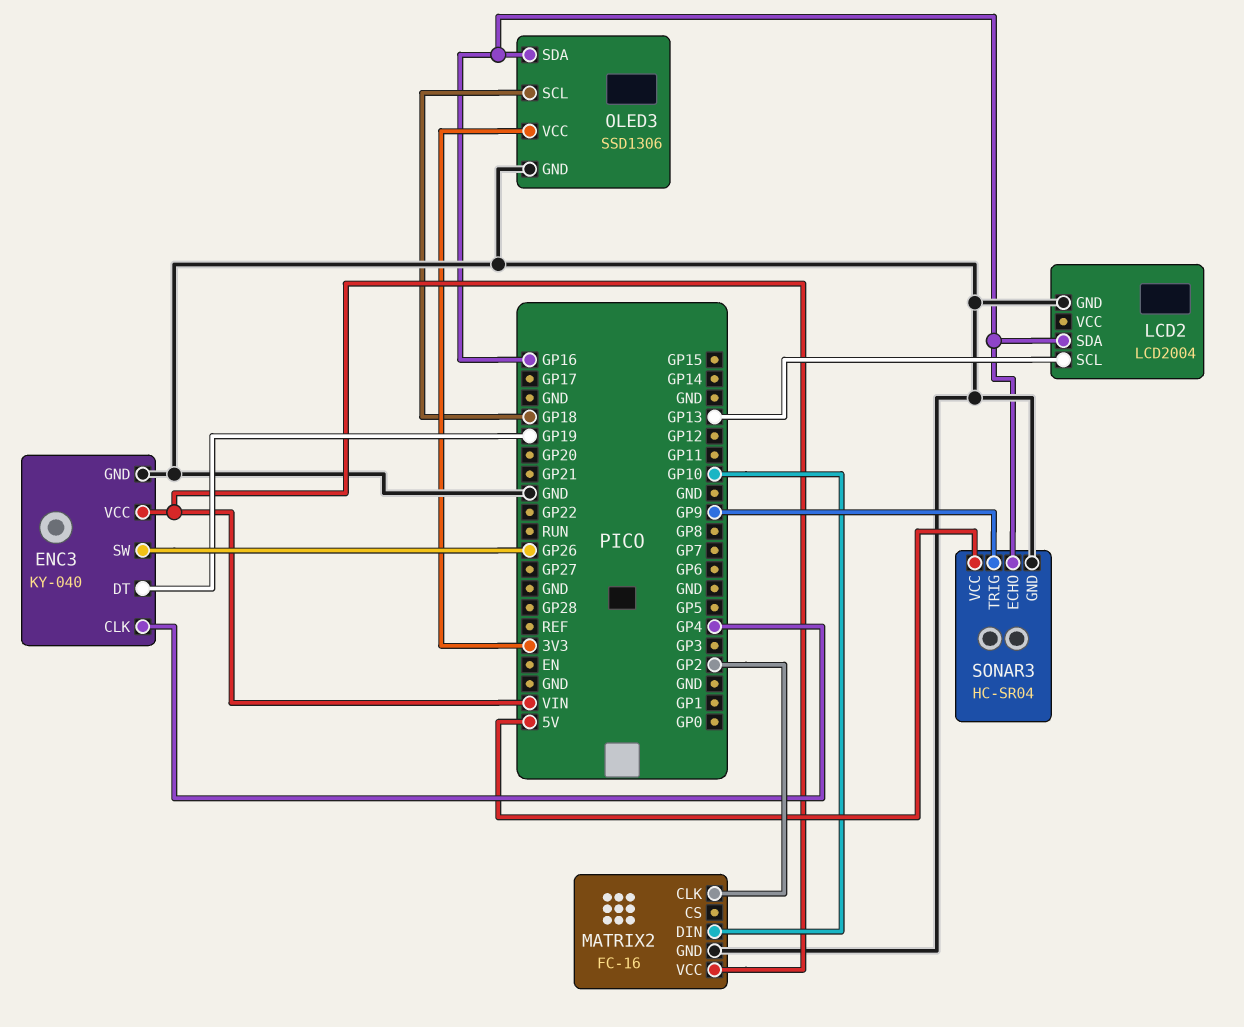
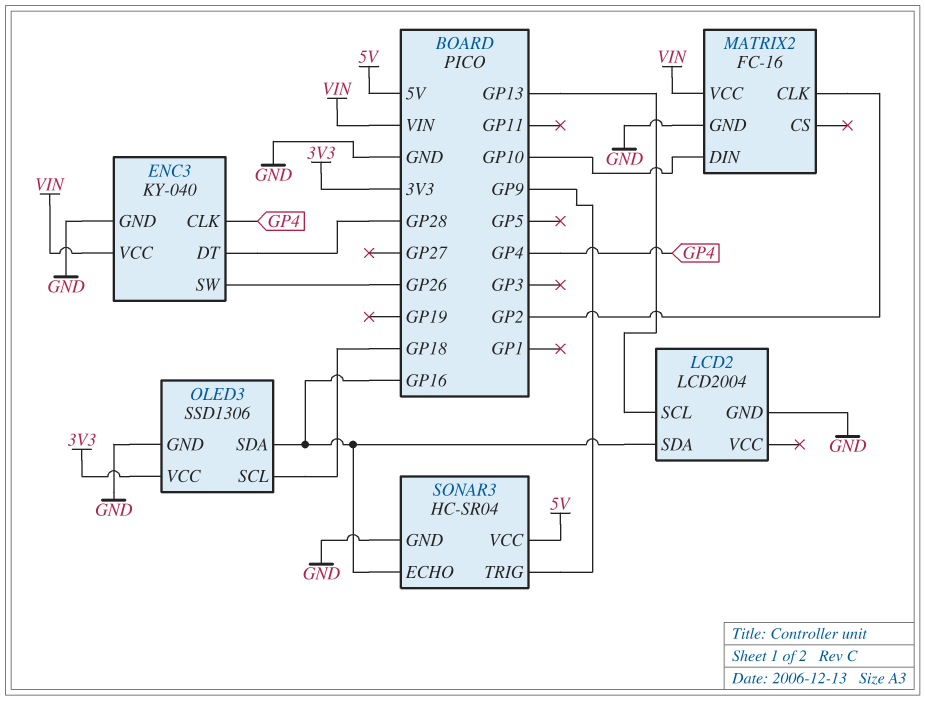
ENC3 pin DT: GP19 -> GP28

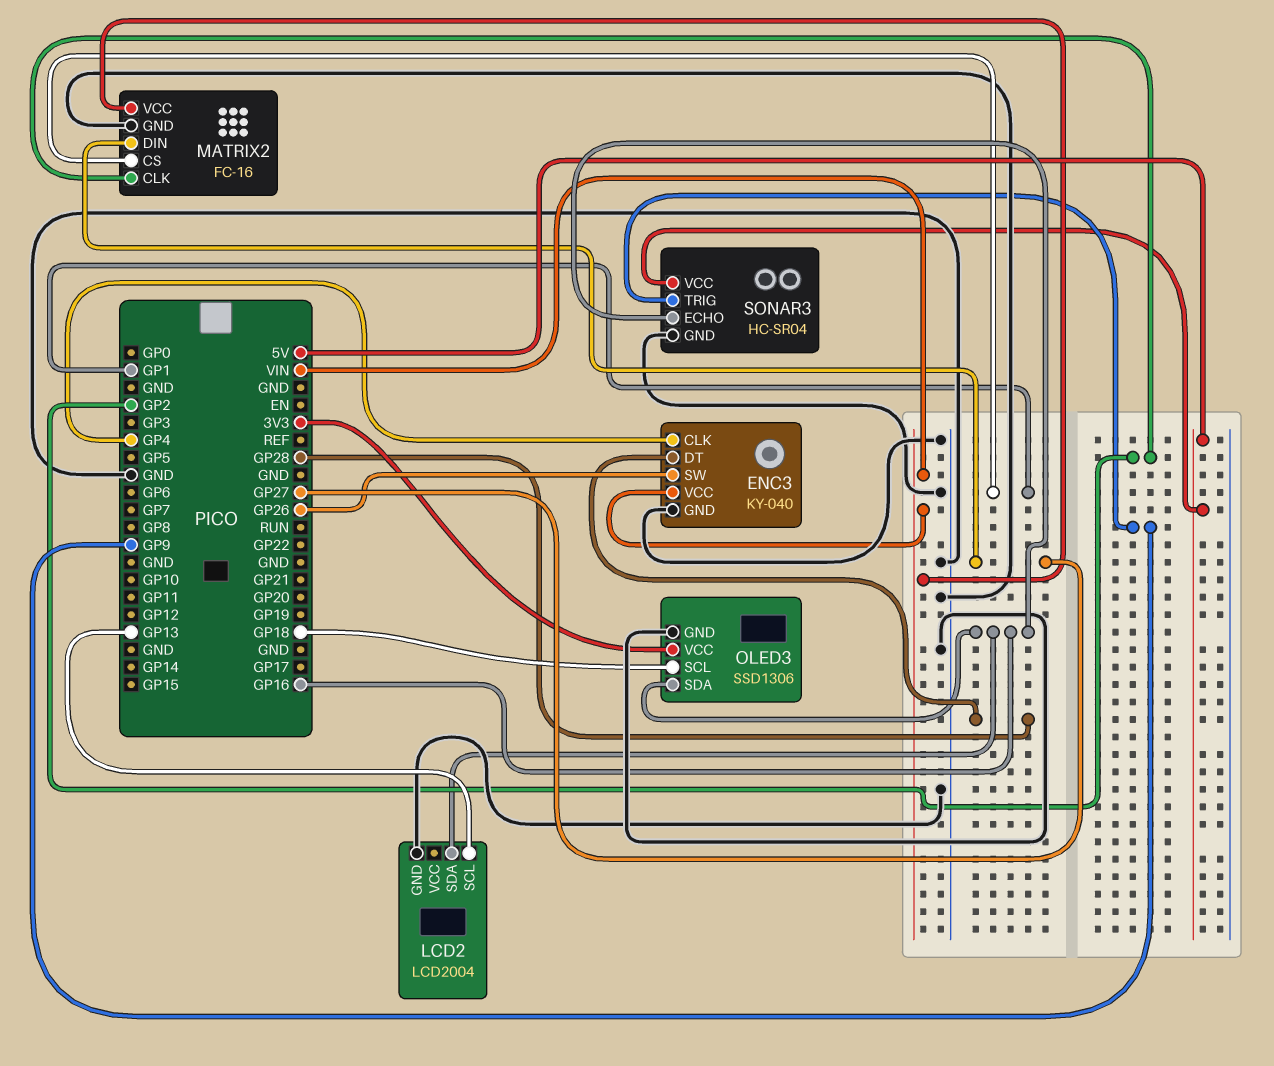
MATRIX2 pin CS: none -> GP1
MATRIX2 pin DIN: GP10 -> GP27

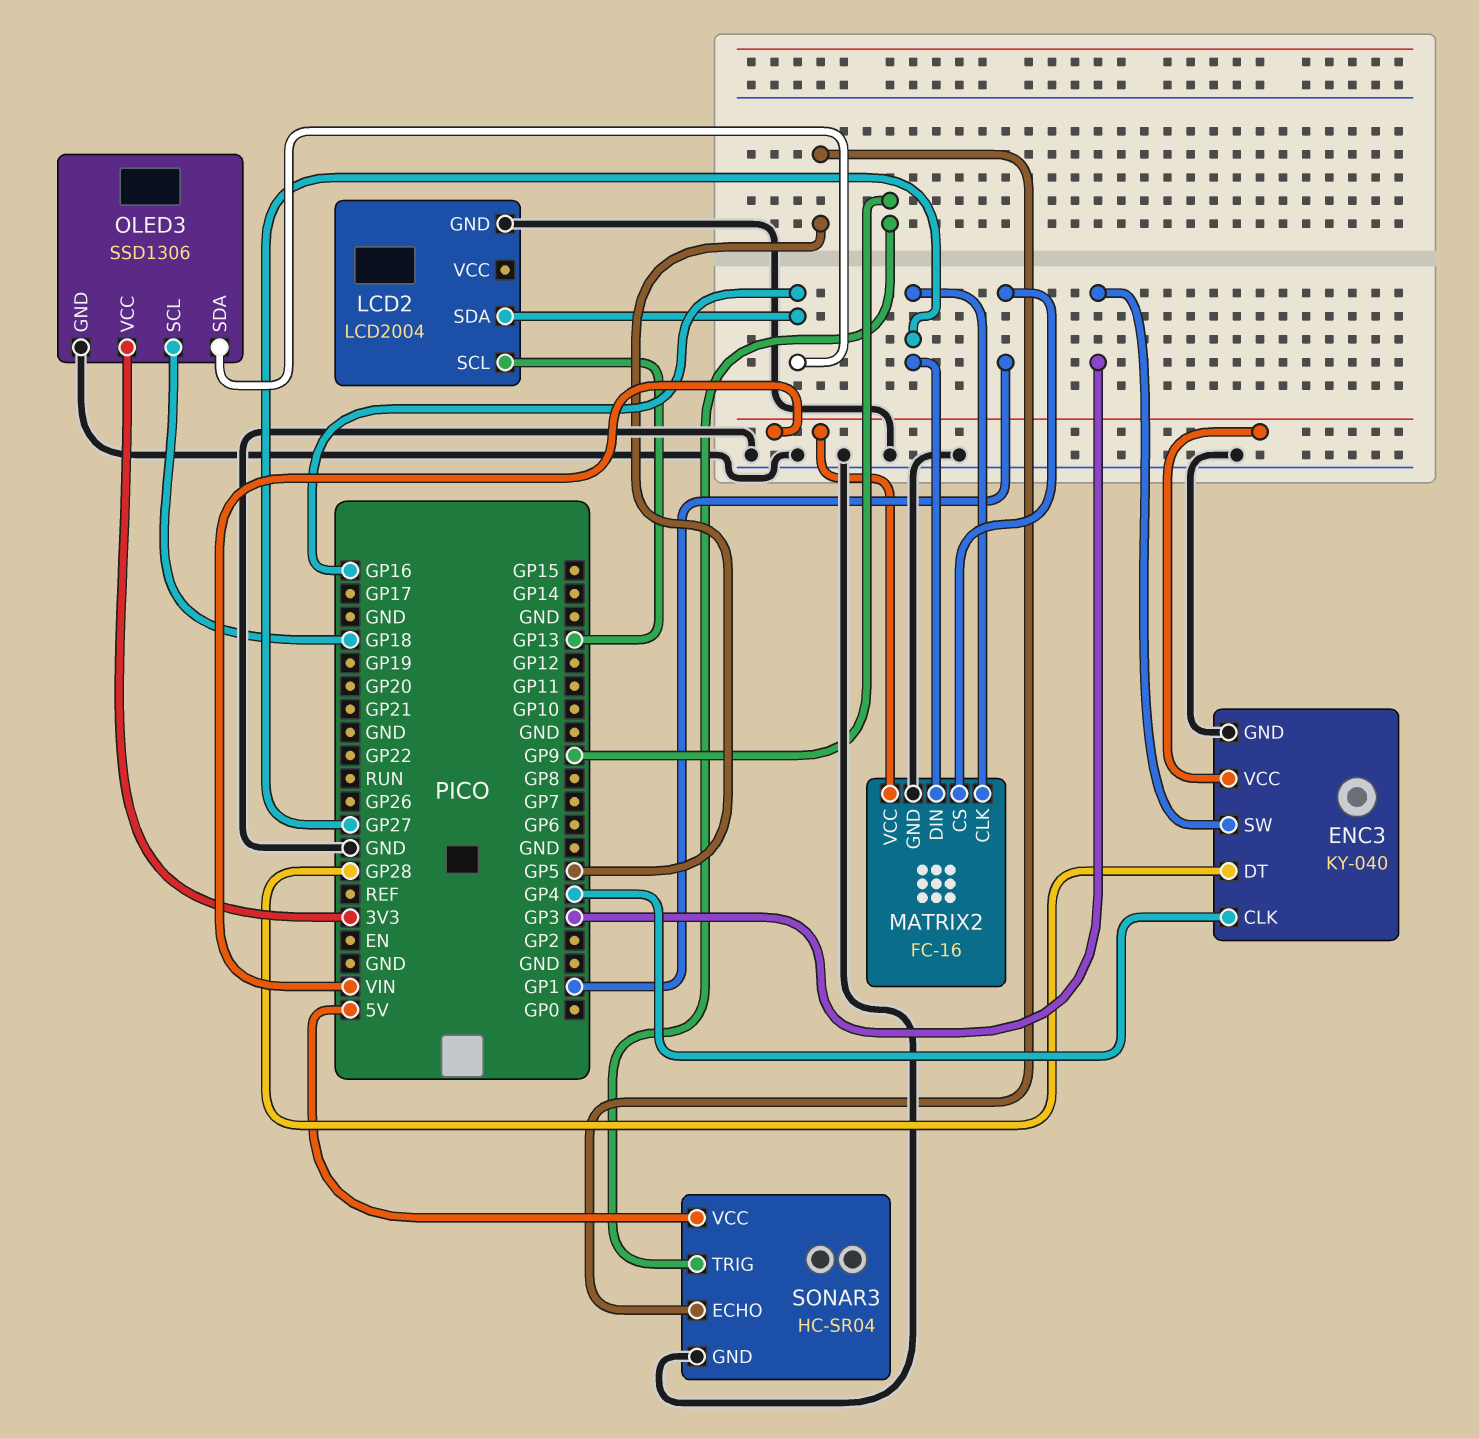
ENC3 pin SW: GP26 -> GP3
MATRIX2 pin CLK: GP2 -> GP27
SONAR3 pin ECHO: GP16 -> GP5

